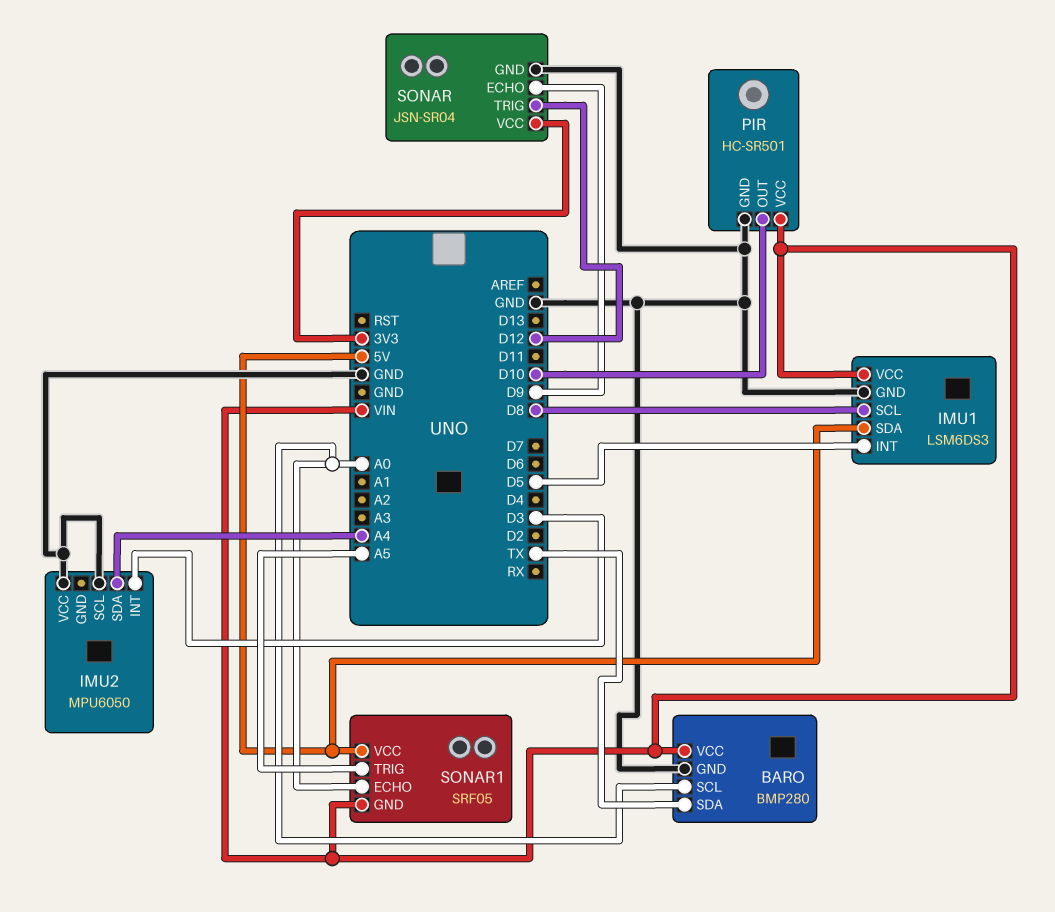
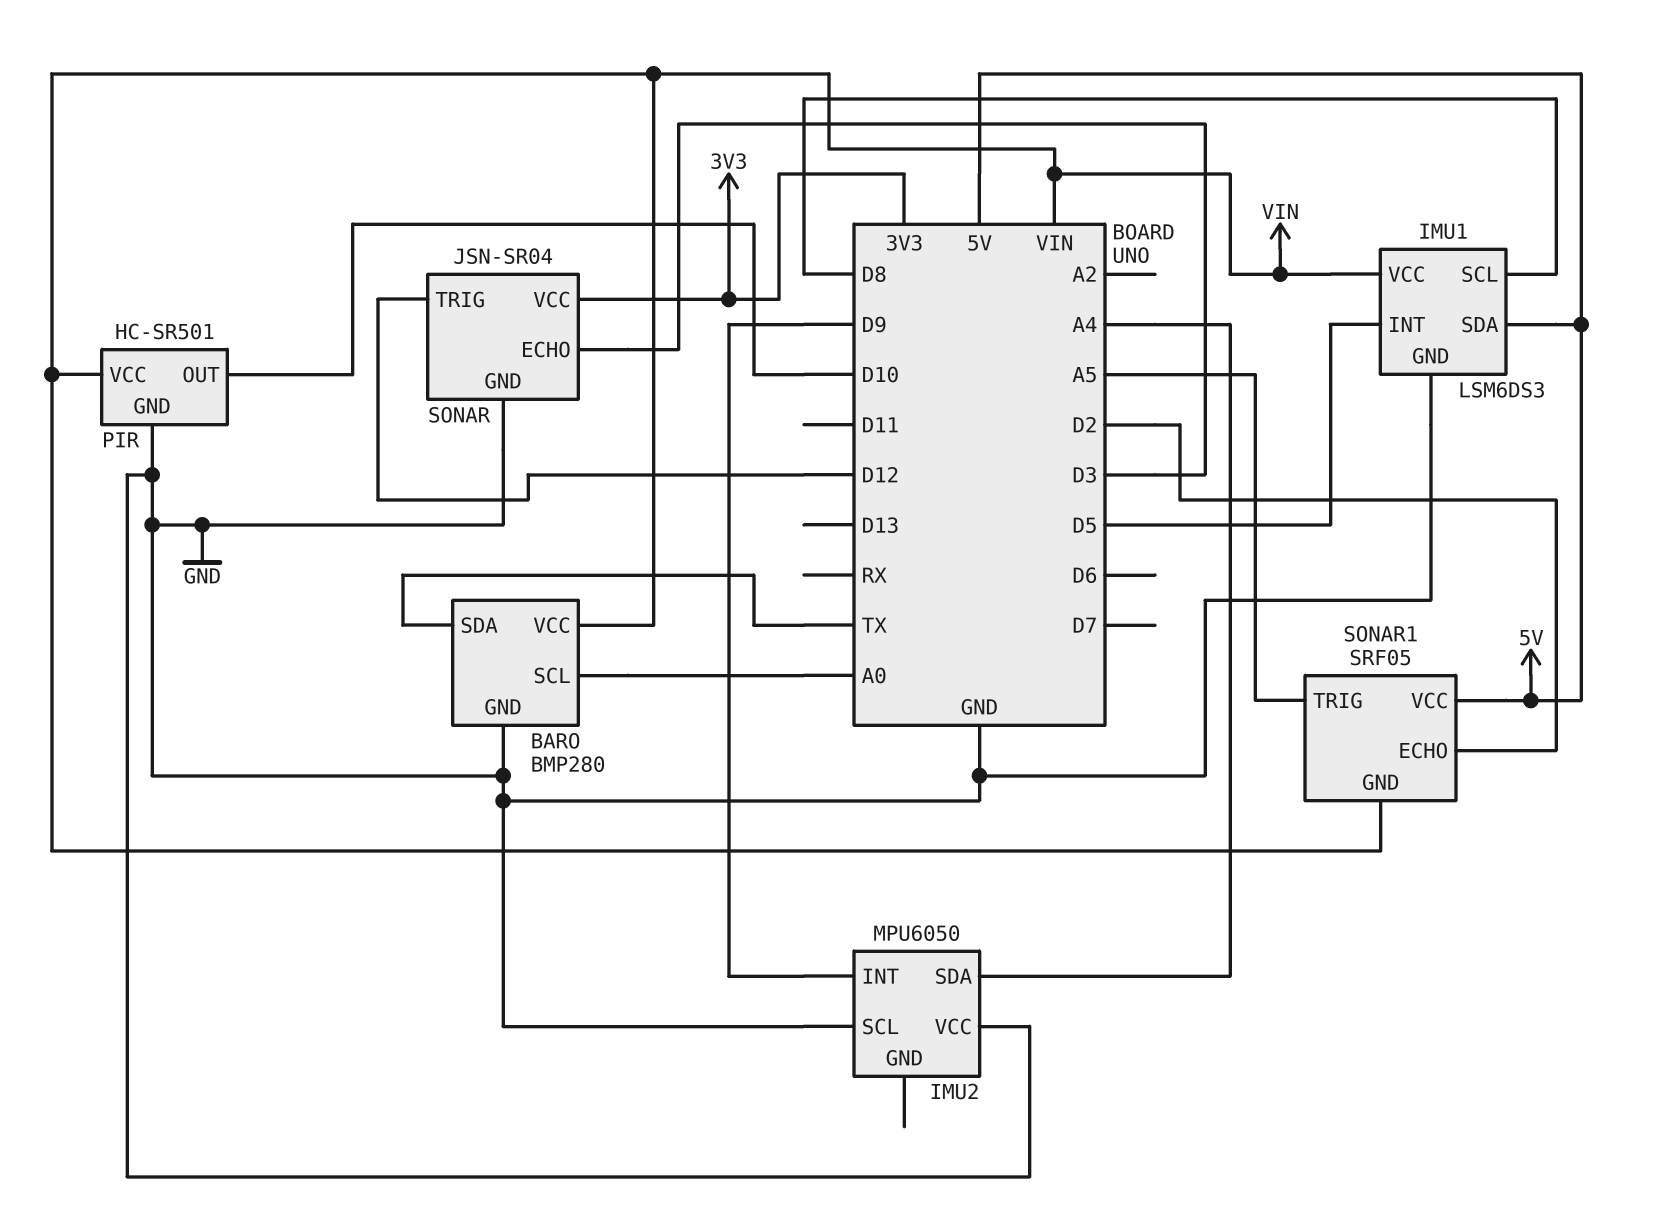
IMU2 pin INT: D3 -> D9
SONAR pin ECHO: D9 -> D3
SONAR1 pin ECHO: A0 -> D2

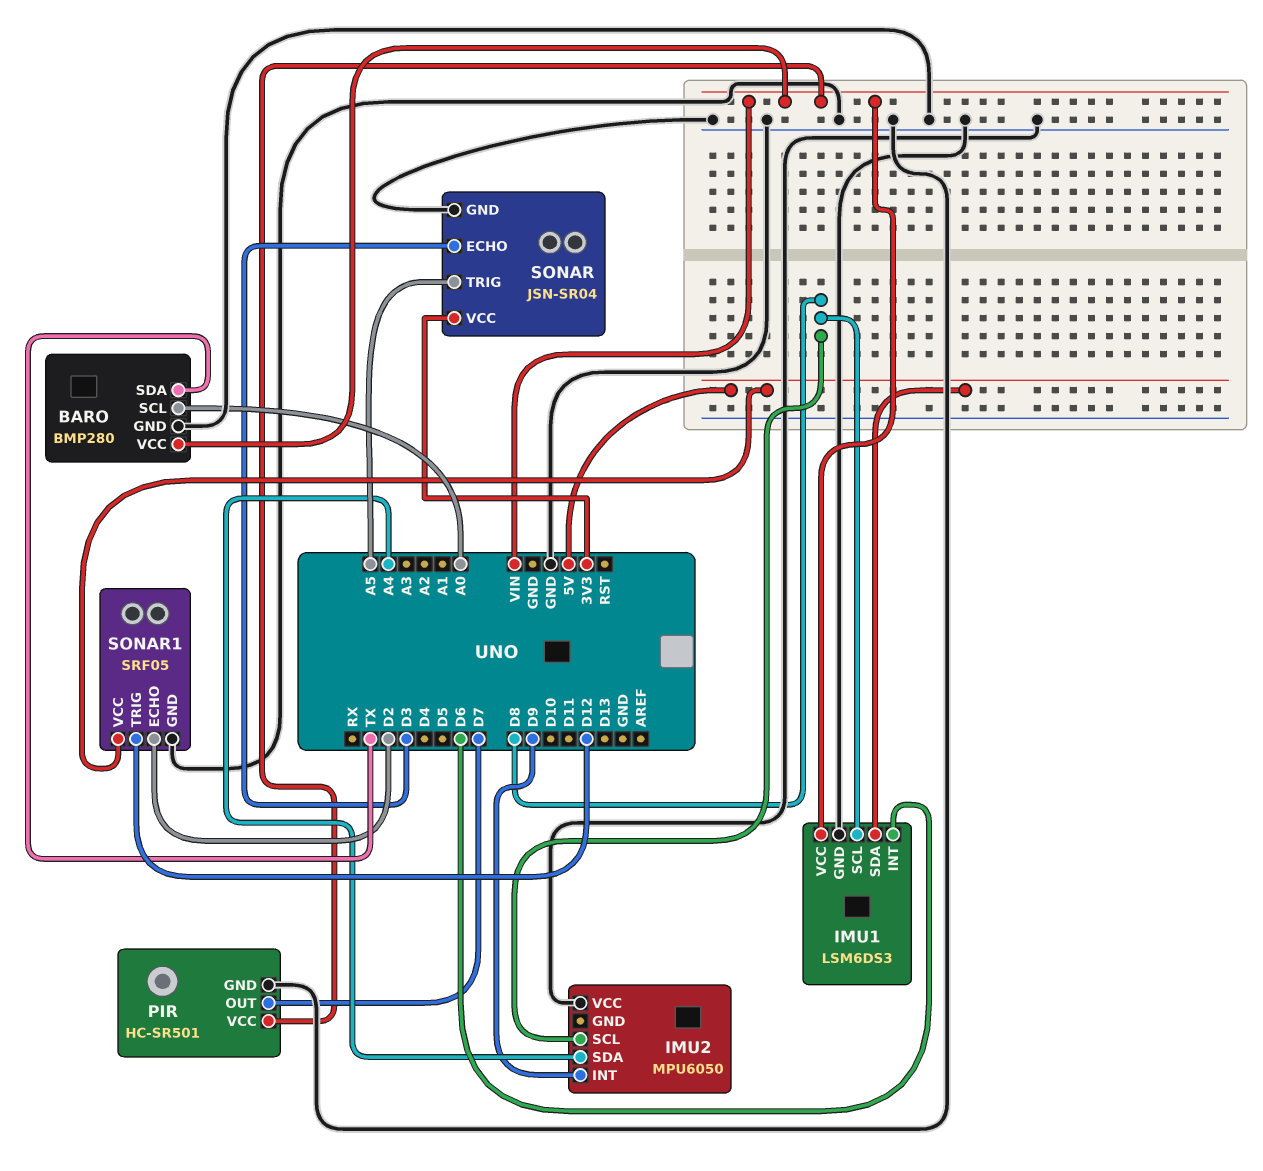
IMU1 pin INT: D5 -> D6
IMU2 pin SCL: GND -> D8
PIR pin OUT: D10 -> D7
SONAR pin TRIG: D12 -> A5
SONAR1 pin GND: VIN -> GND
SONAR1 pin TRIG: A5 -> D12

